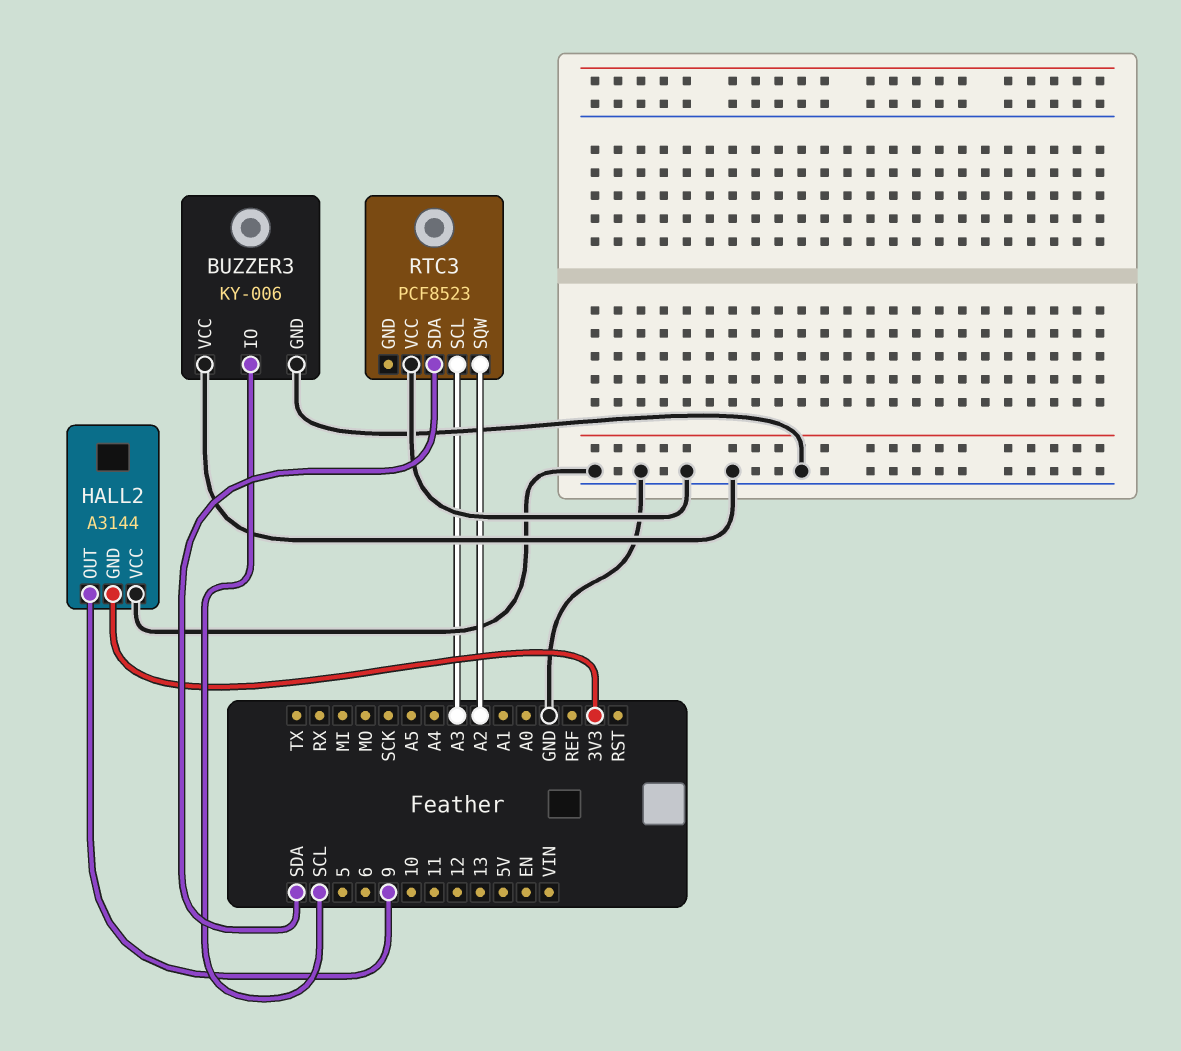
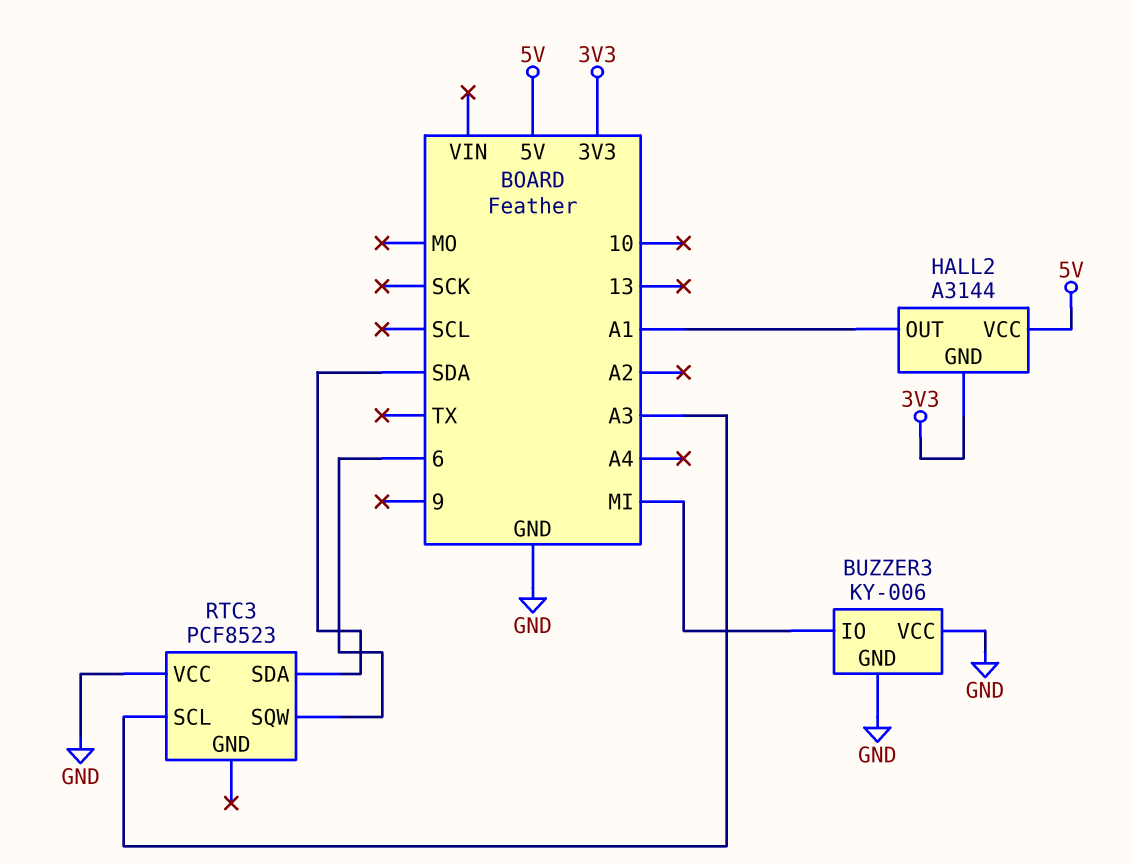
BUZZER3 pin IO: SCL -> MI
HALL2 pin OUT: 9 -> A1
HALL2 pin VCC: GND -> 5V
RTC3 pin SQW: A2 -> 6

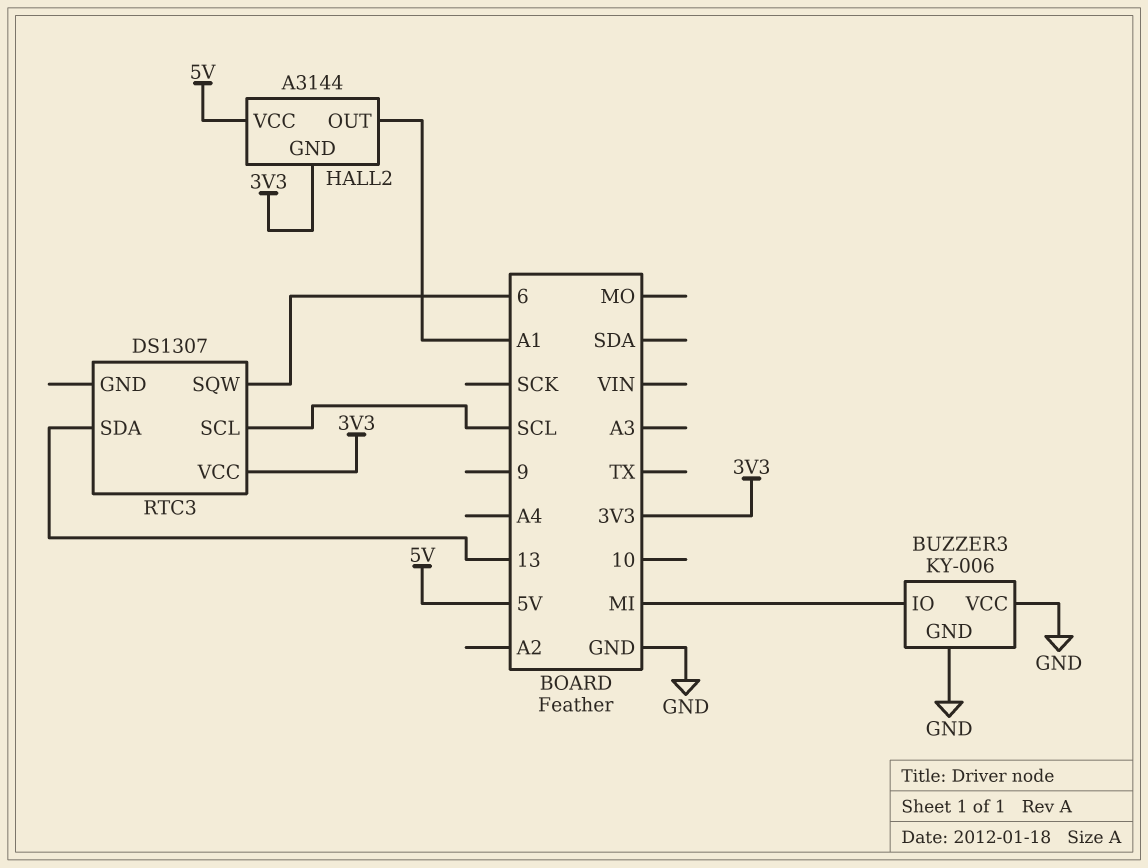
RTC3: PCF8523 -> DS1307
RTC3 pin SCL: A3 -> SCL
RTC3 pin SDA: SDA -> 13
RTC3 pin VCC: GND -> 3V3

